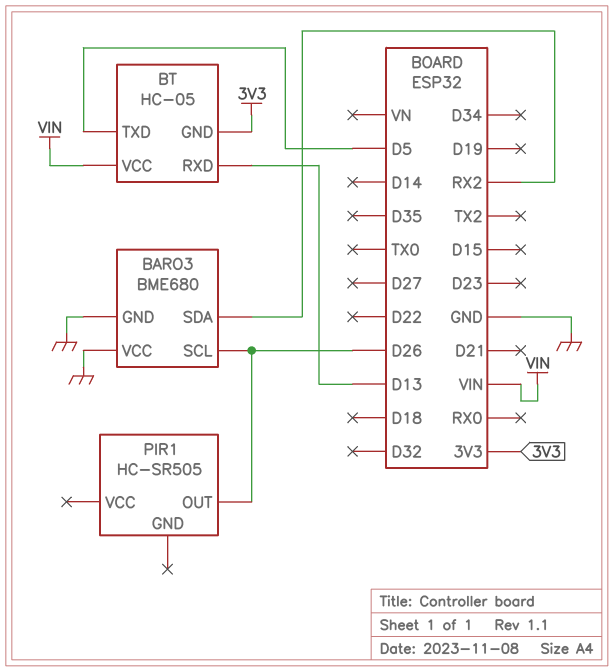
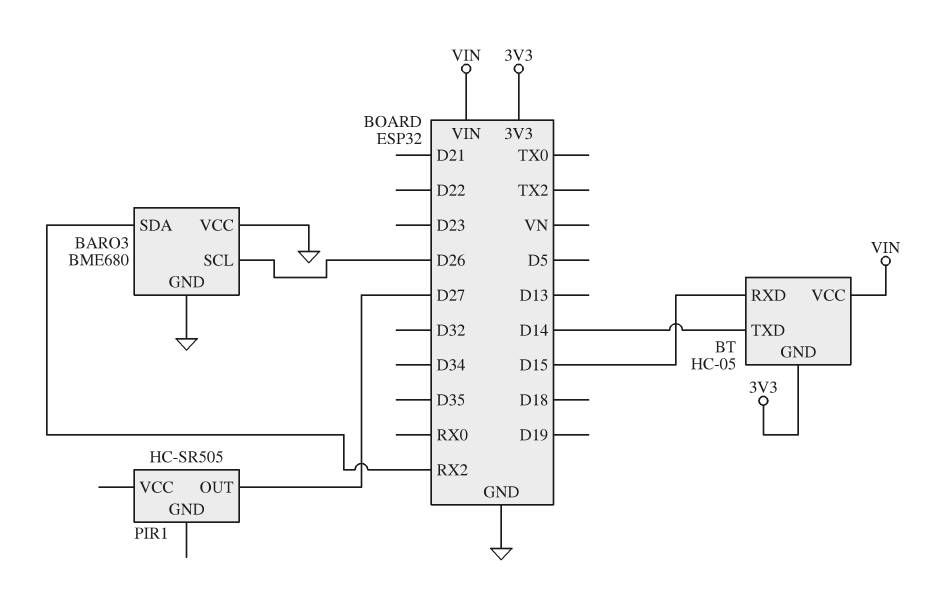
BT pin RXD: D13 -> D15
BT pin TXD: D5 -> D14
PIR1 pin OUT: D26 -> D27

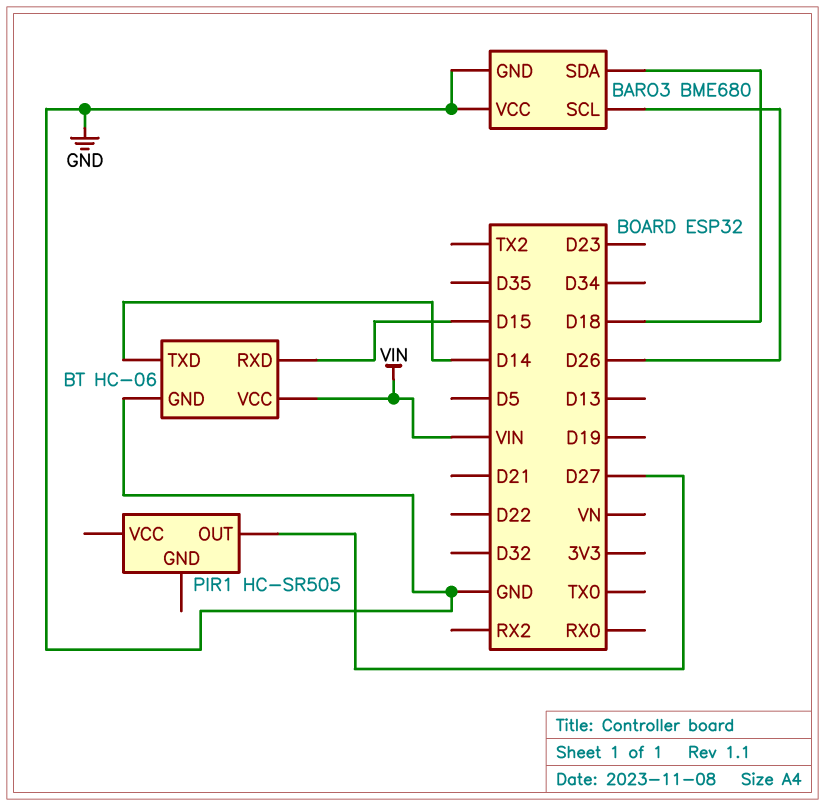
BARO3 pin SDA: RX2 -> D18
BT: HC-05 -> HC-06
BT pin GND: 3V3 -> GND

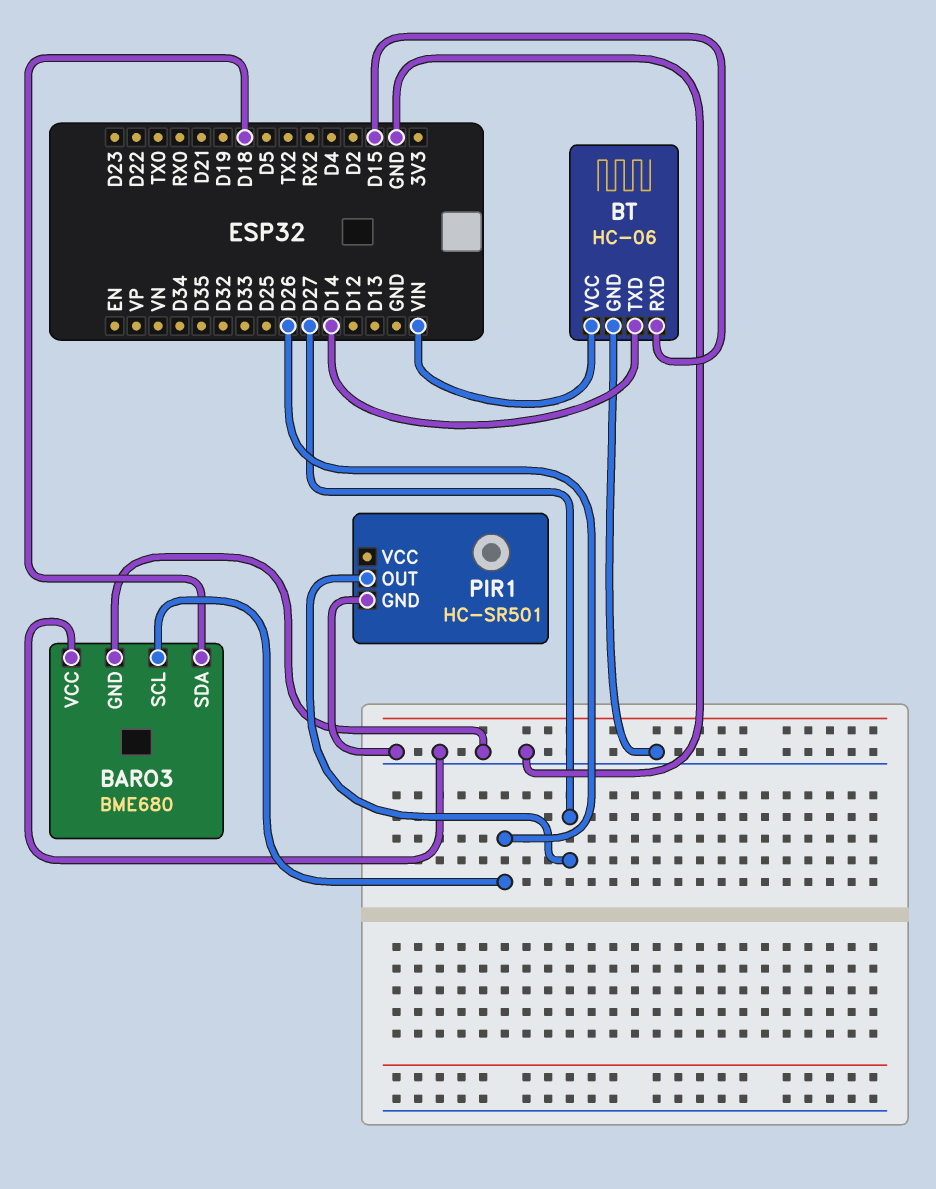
PIR1: HC-SR505 -> HC-SR501
PIR1 pin GND: none -> GND

